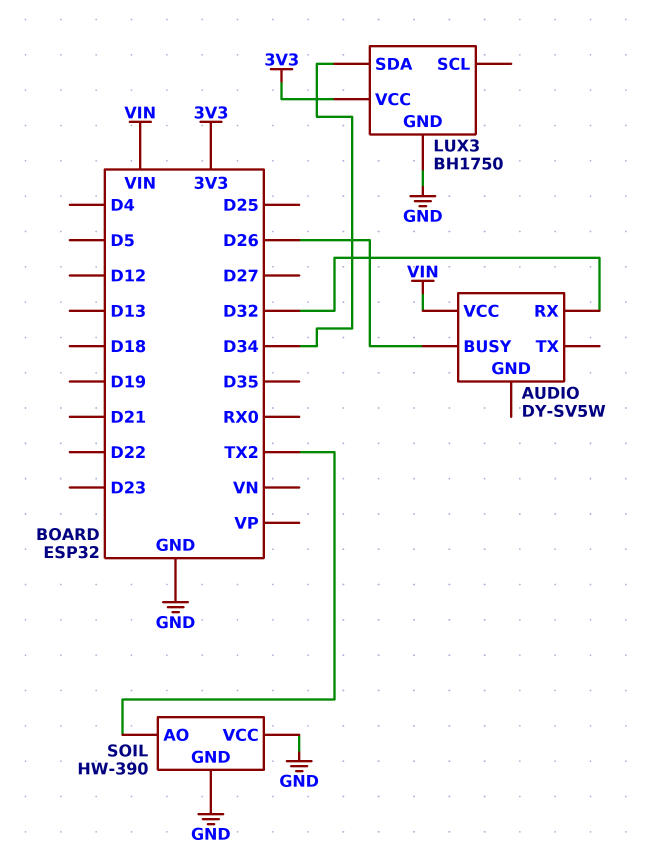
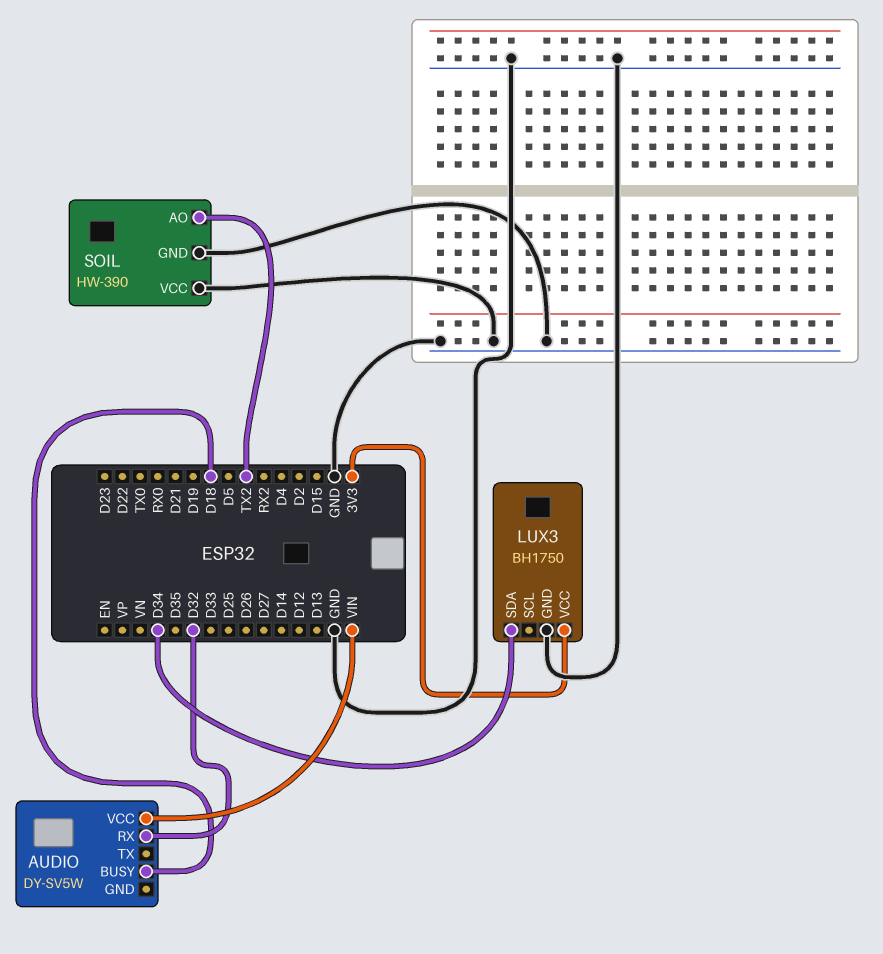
AUDIO pin BUSY: D26 -> D18

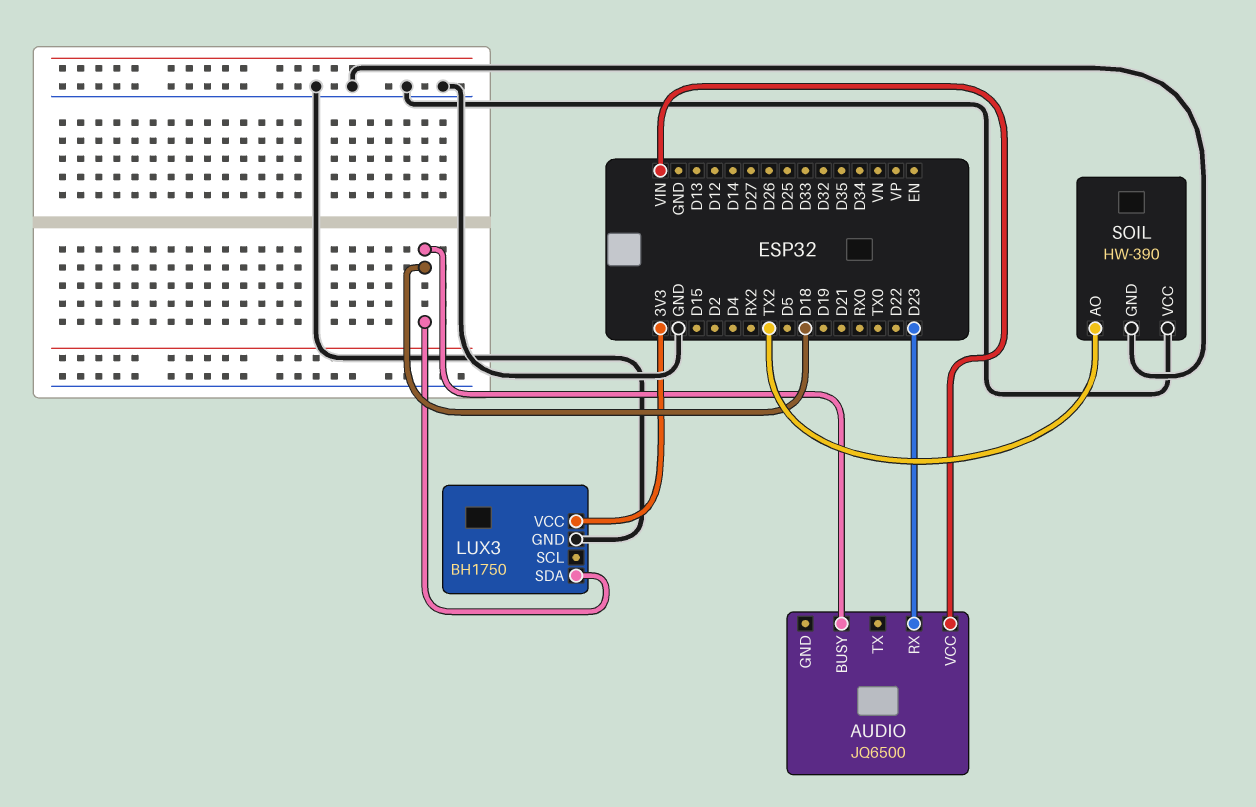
AUDIO: DY-SV5W -> JQ6500
AUDIO pin RX: D32 -> D23
LUX3 pin SDA: D34 -> D18

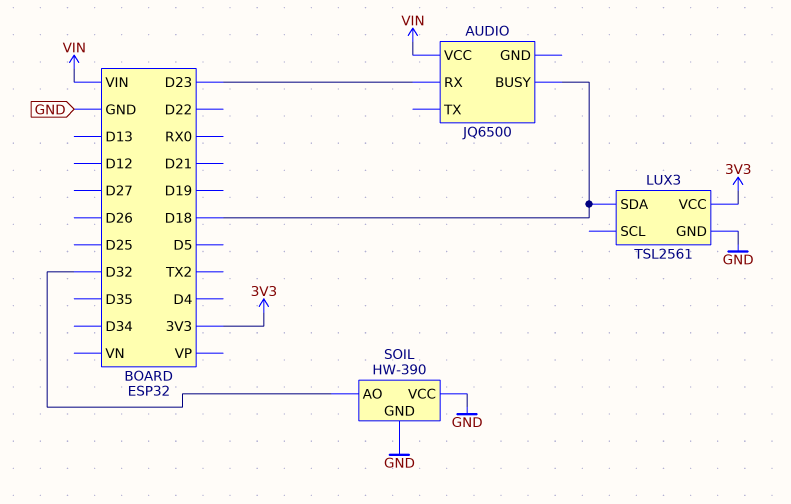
LUX3: BH1750 -> TSL2561
SOIL pin AO: TX2 -> D32

